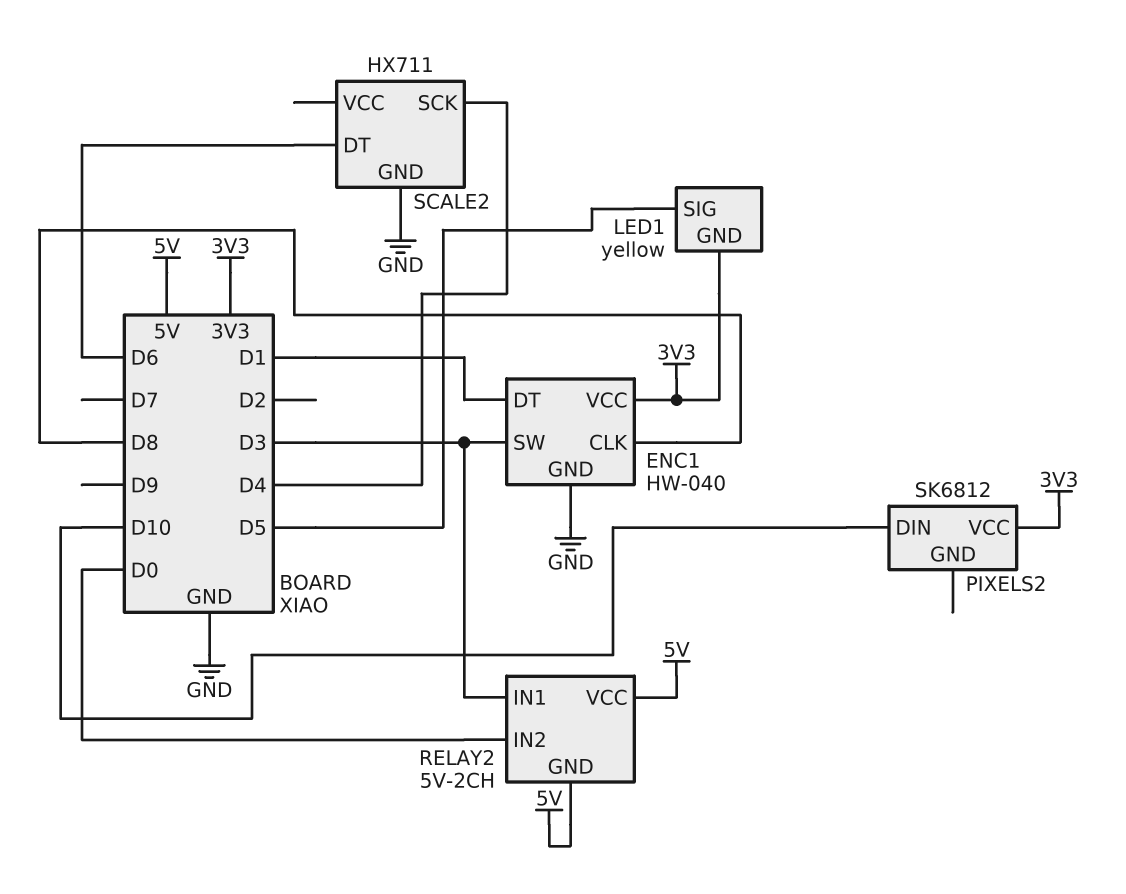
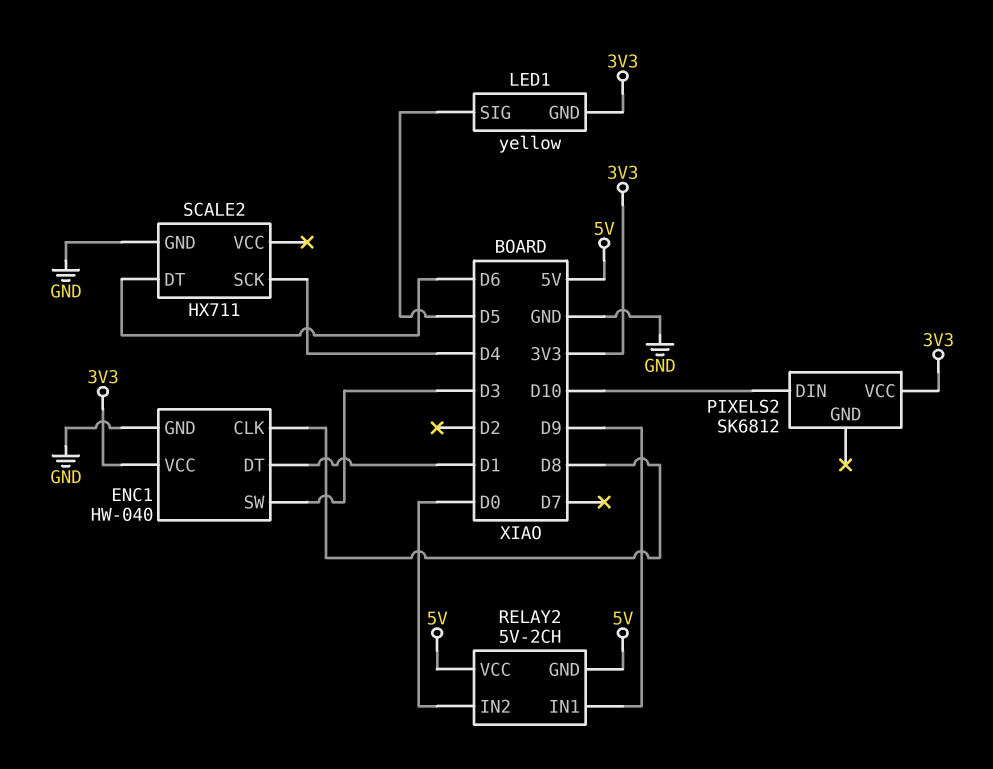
RELAY2 pin IN1: D3 -> D9

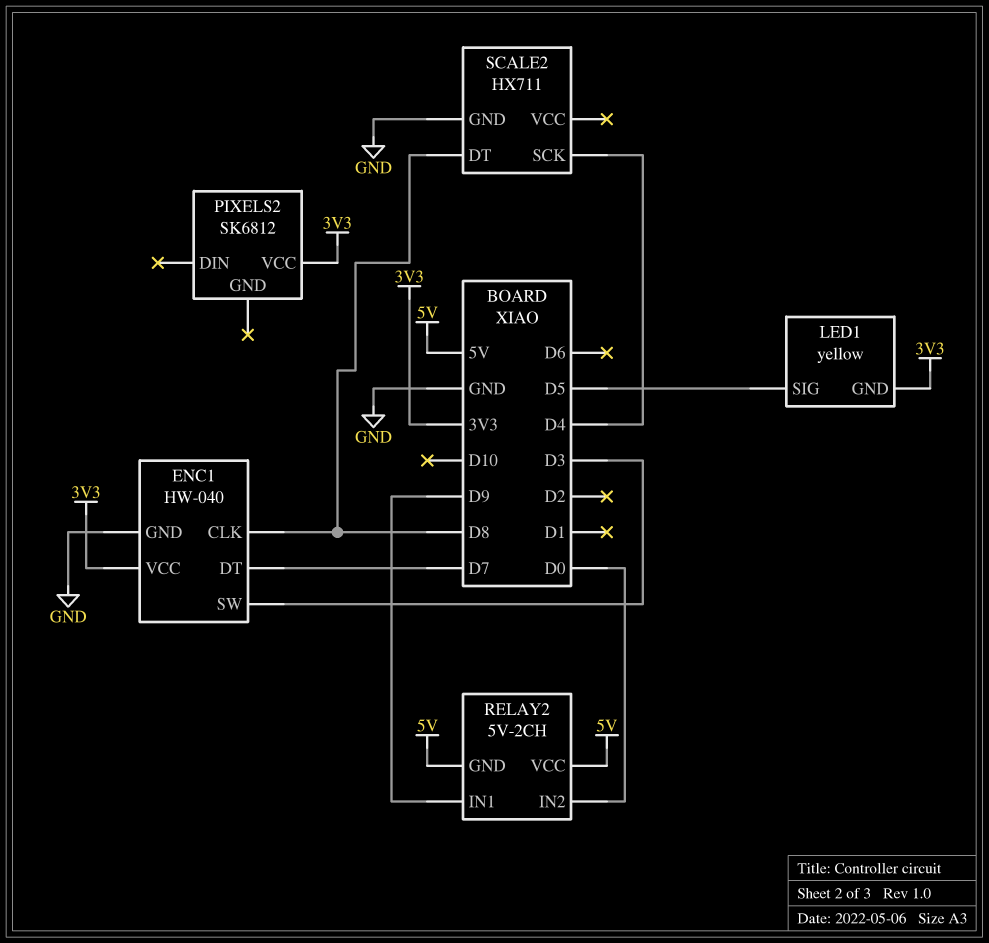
ENC1 pin DT: D1 -> D7
PIXELS2 pin DIN: D10 -> none
SCALE2 pin DT: D6 -> D8

